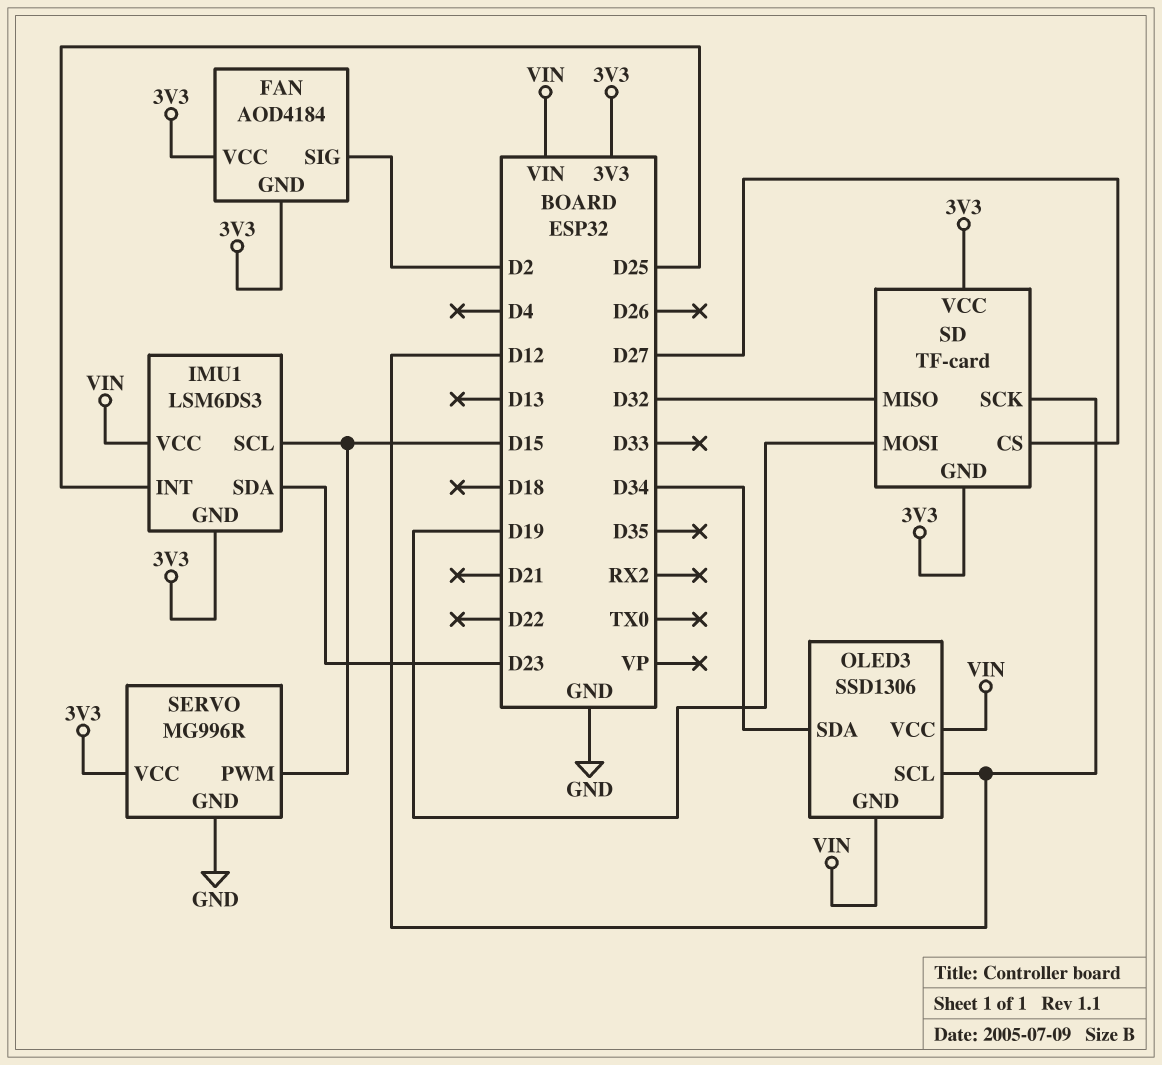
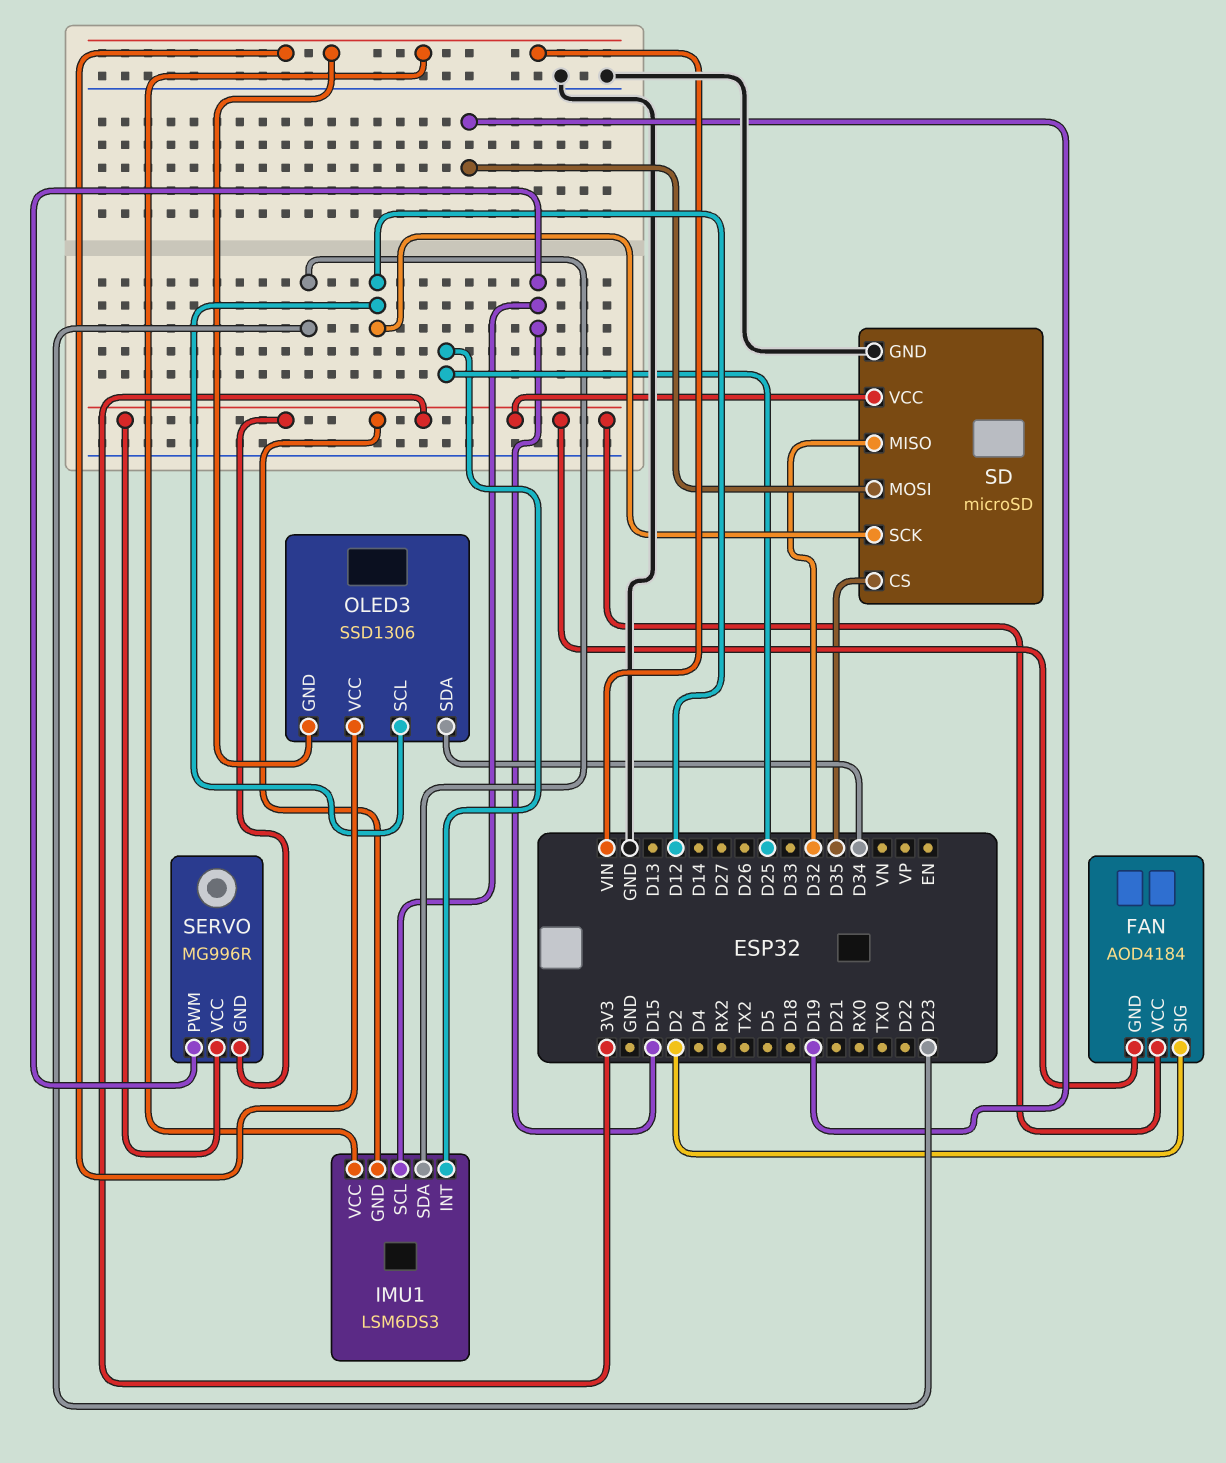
SD: TF-card -> microSD
SD pin CS: D27 -> D35
SD pin GND: 3V3 -> GND
SERVO pin GND: GND -> 3V3

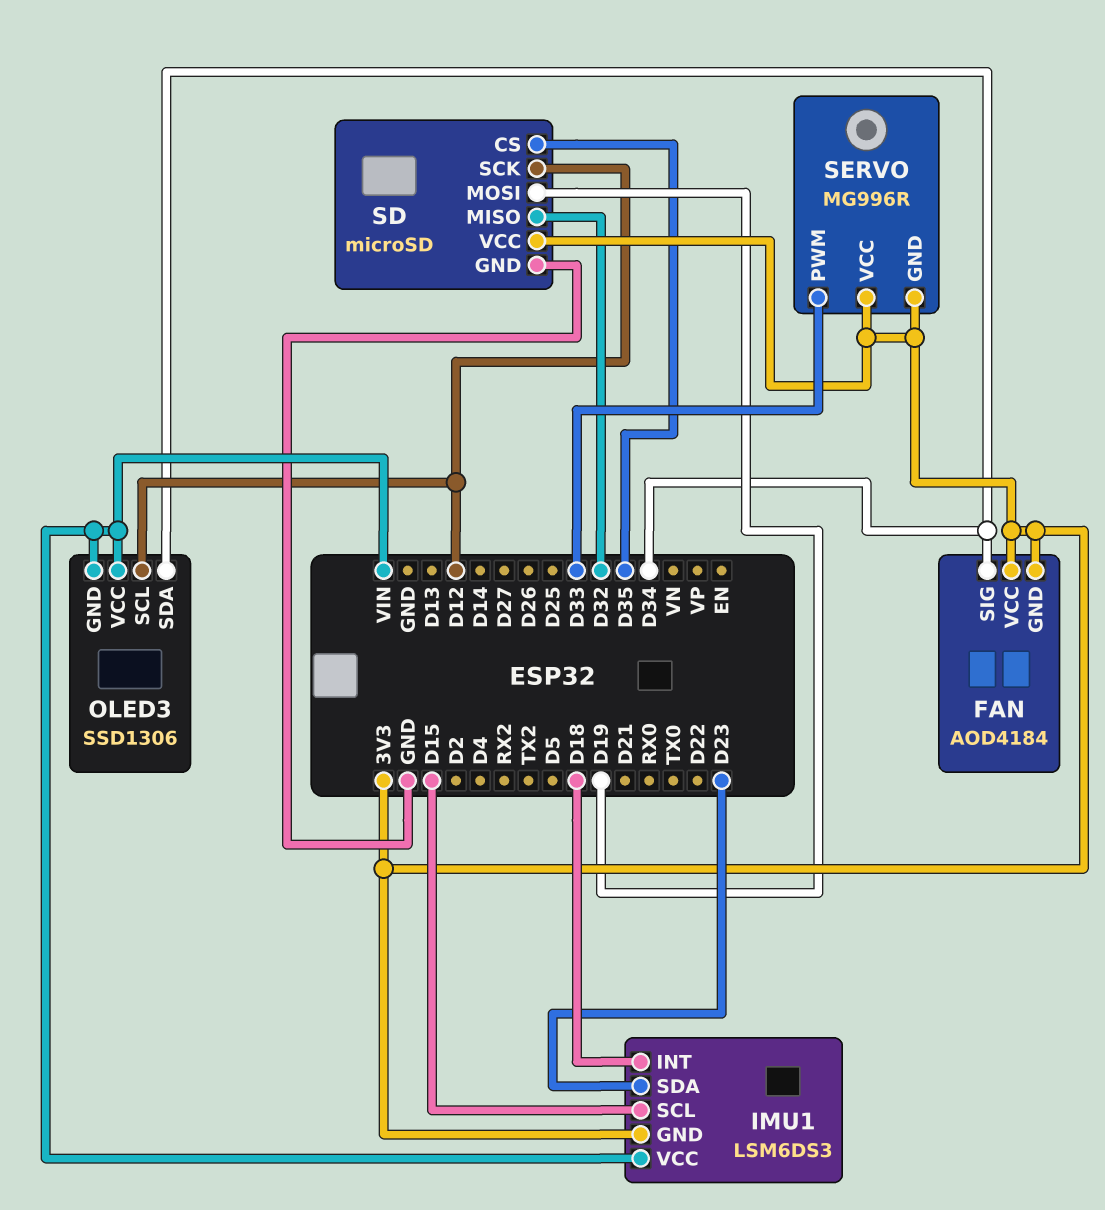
FAN pin SIG: D2 -> D34
IMU1 pin INT: D25 -> D18
SERVO pin PWM: D15 -> D33

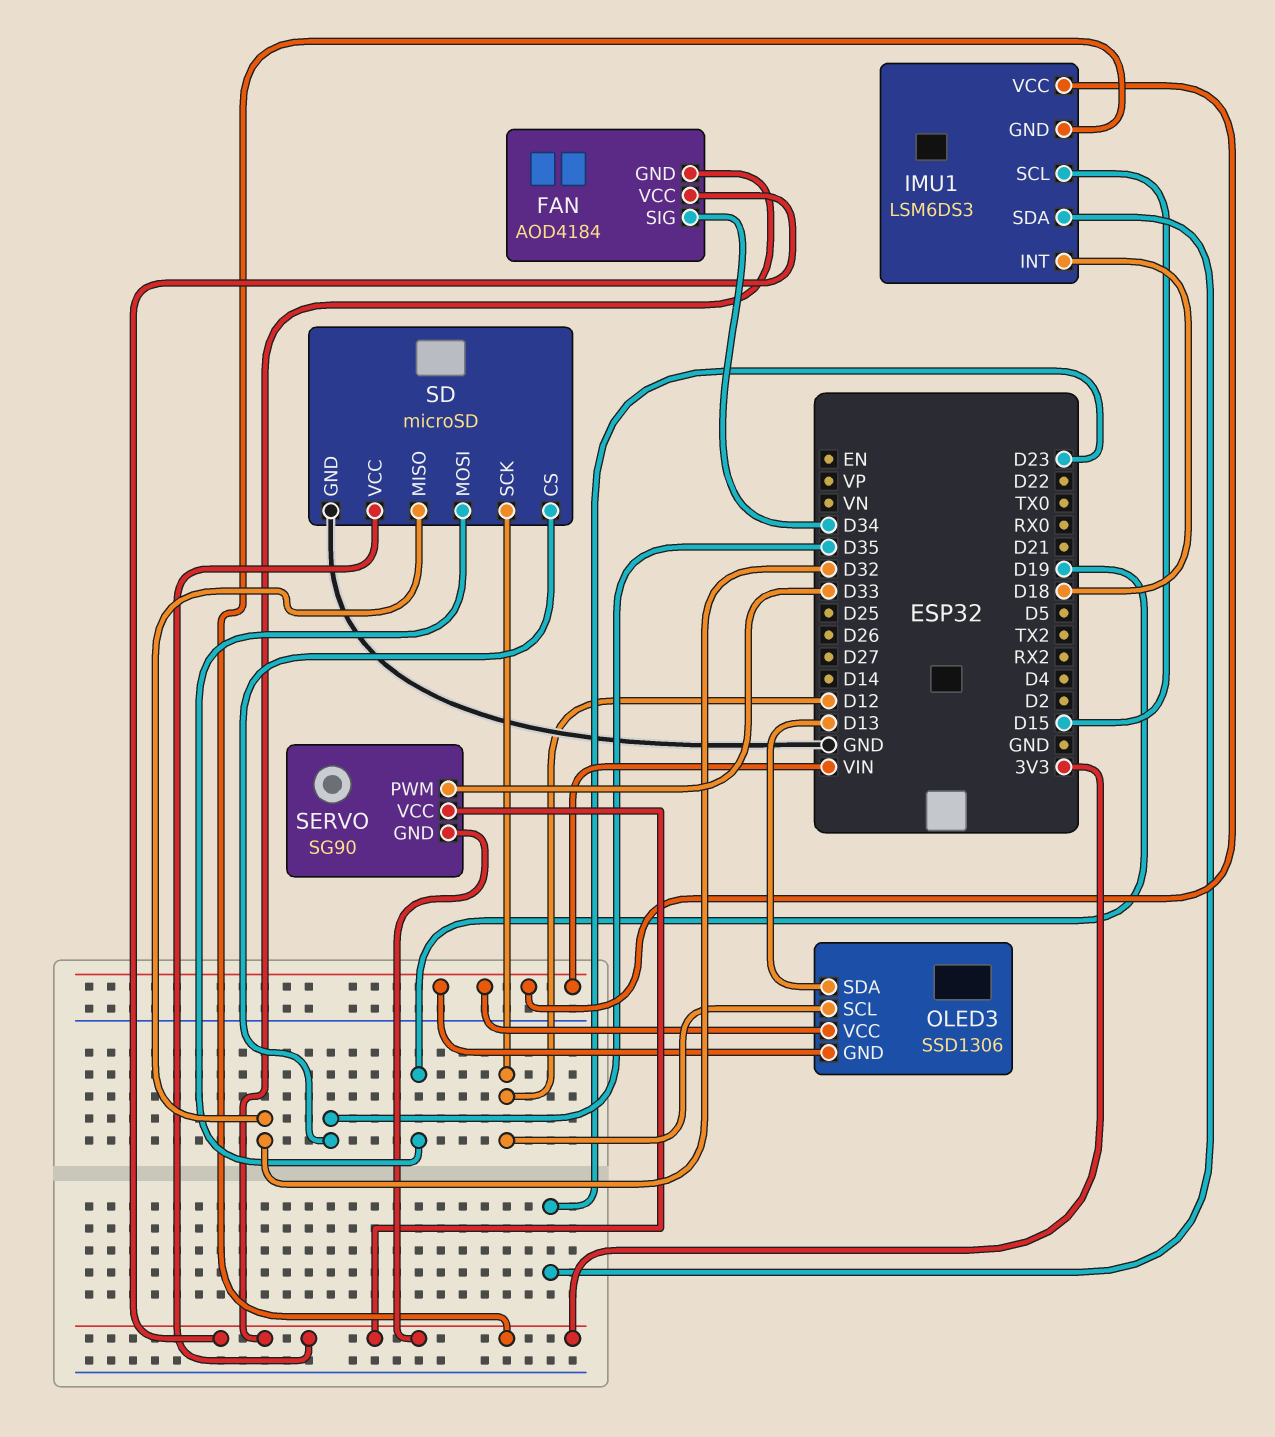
OLED3 pin SDA: D34 -> D13
SERVO: MG996R -> SG90

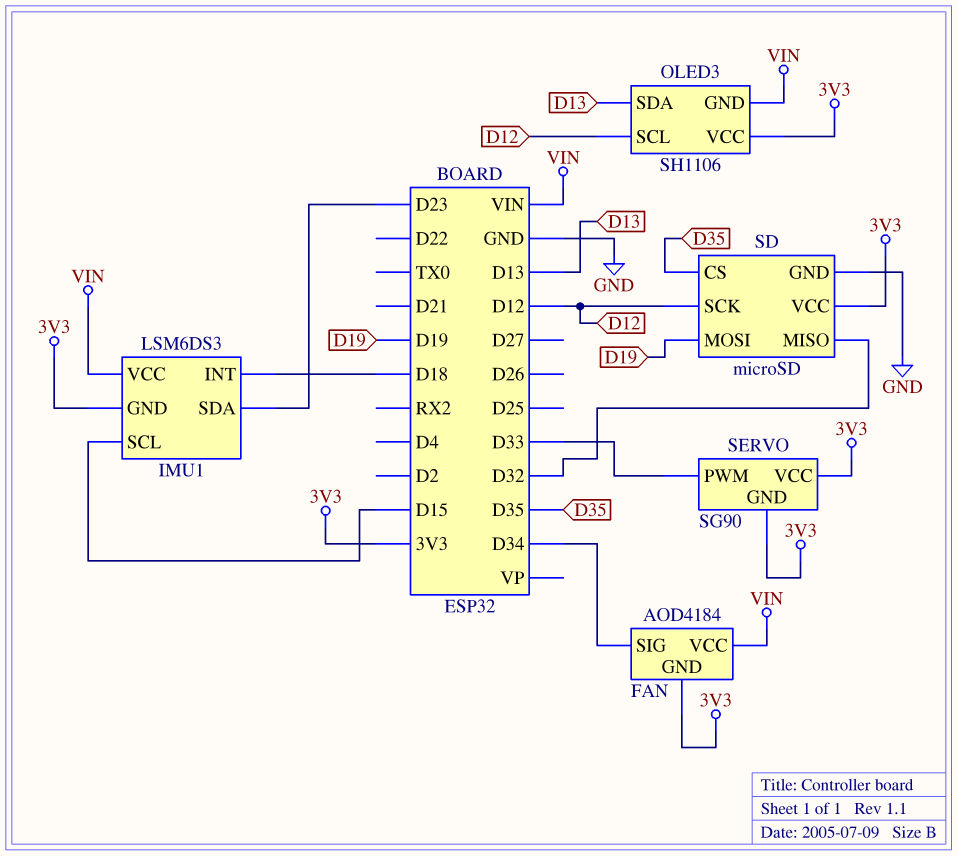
FAN pin VCC: 3V3 -> VIN
OLED3: SSD1306 -> SH1106
OLED3 pin VCC: VIN -> 3V3

